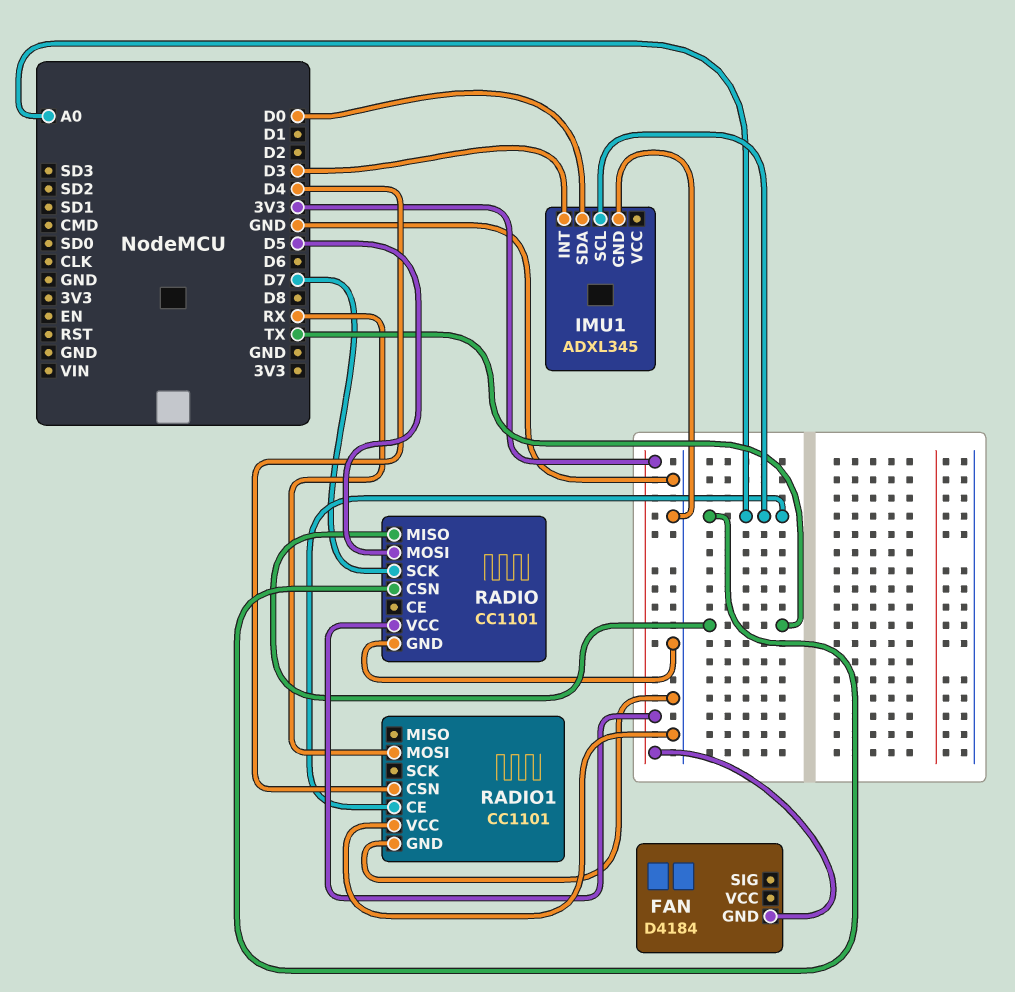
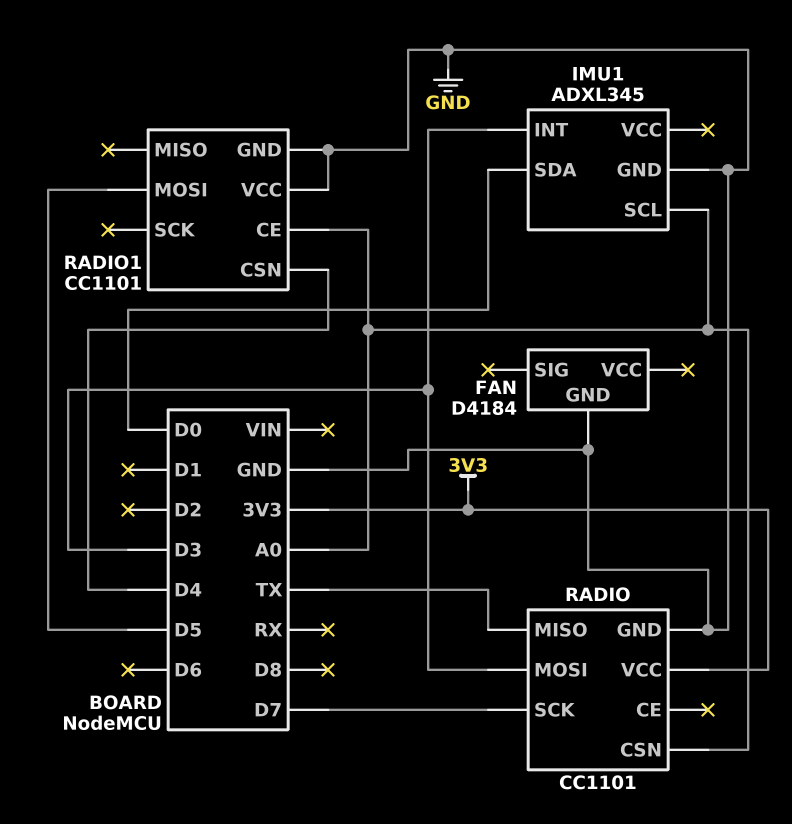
FAN pin GND: 3V3 -> GND
RADIO pin MOSI: D5 -> D3
RADIO1 pin MOSI: RX -> D5

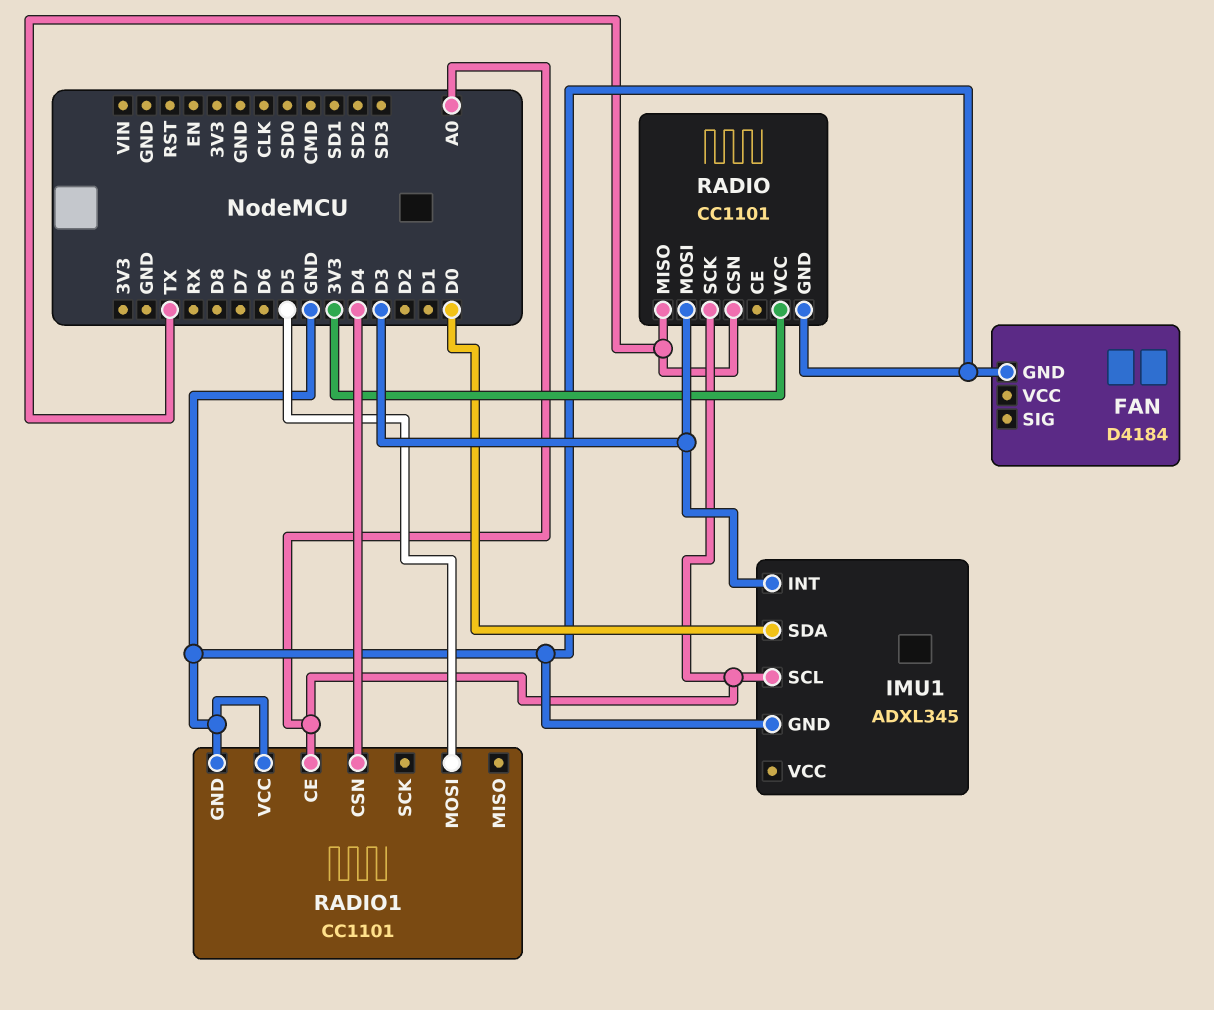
RADIO pin CSN: A0 -> TX
RADIO pin SCK: D7 -> A0

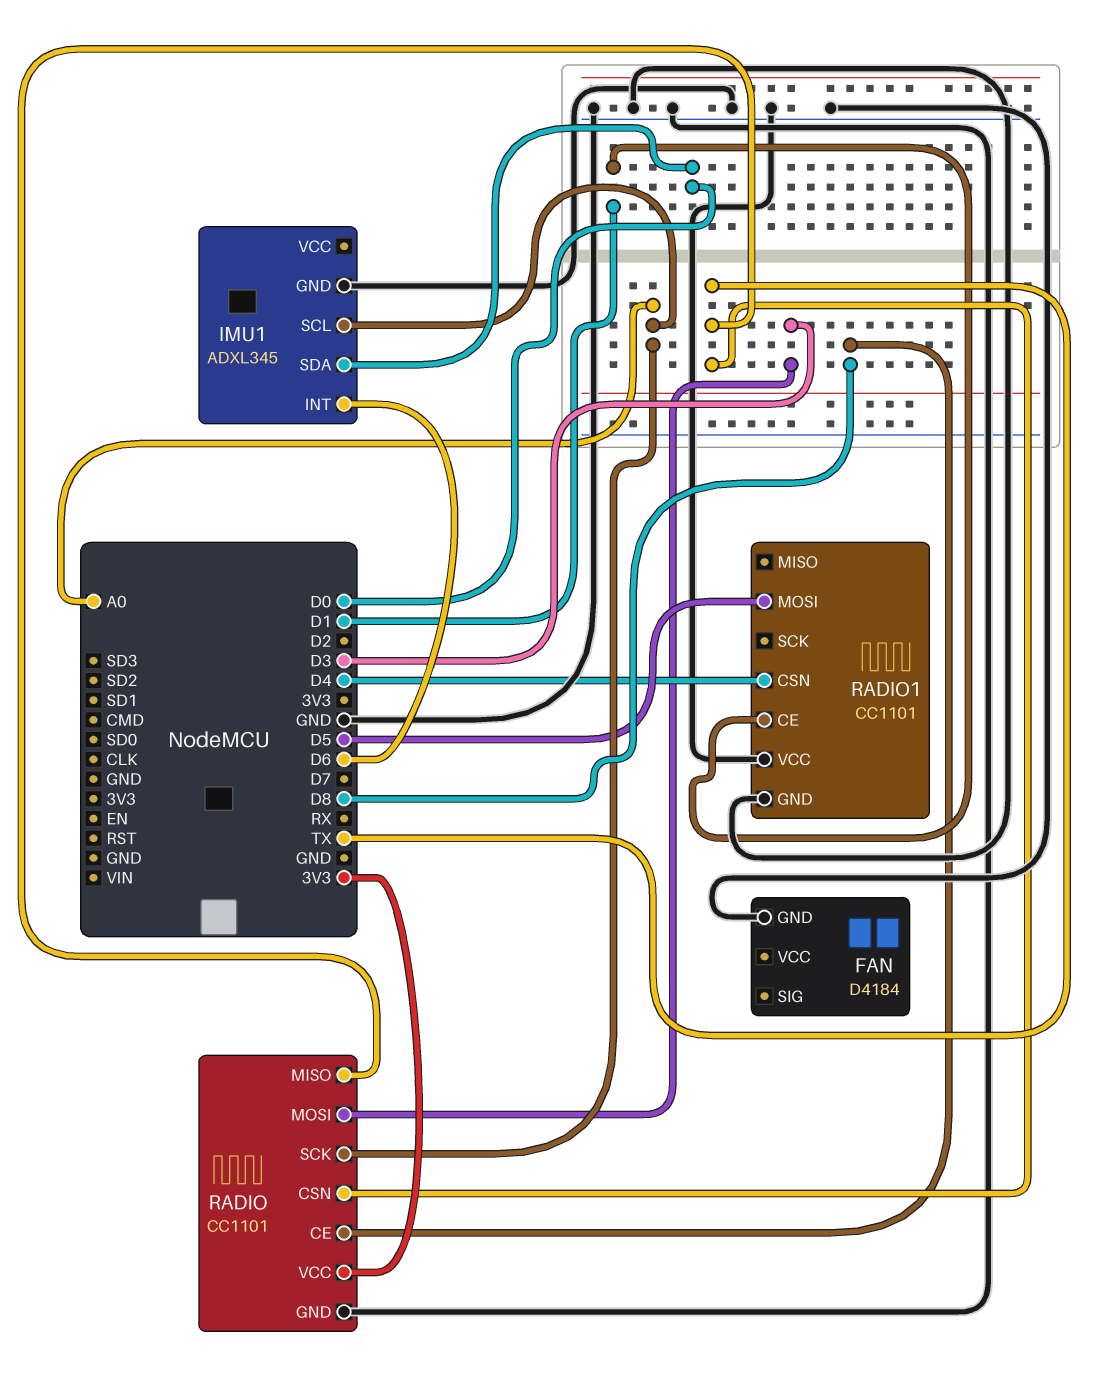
IMU1 pin INT: D3 -> D6
RADIO pin CE: none -> D8
RADIO1 pin CE: A0 -> D1

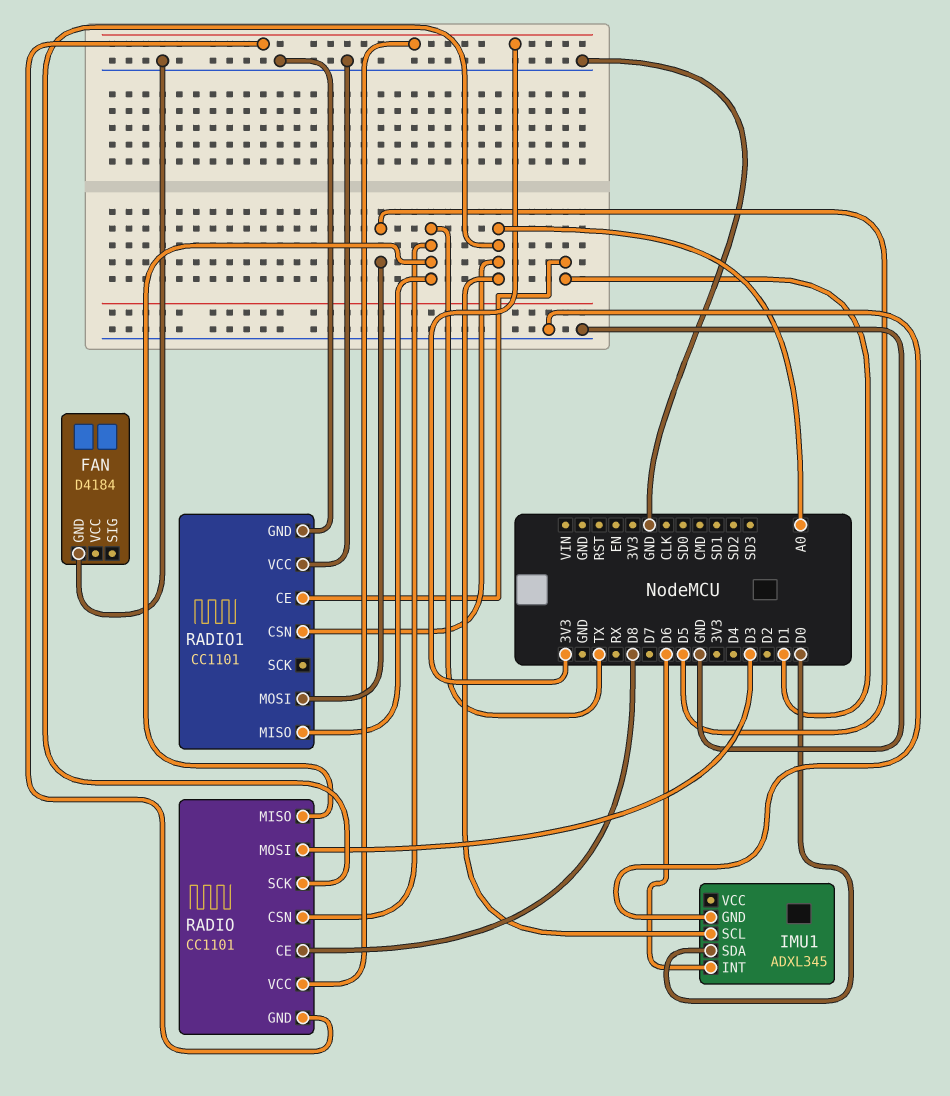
RADIO pin GND: GND -> 3V3
RADIO1 pin CSN: D4 -> A0
RADIO1 pin MISO: none -> TX

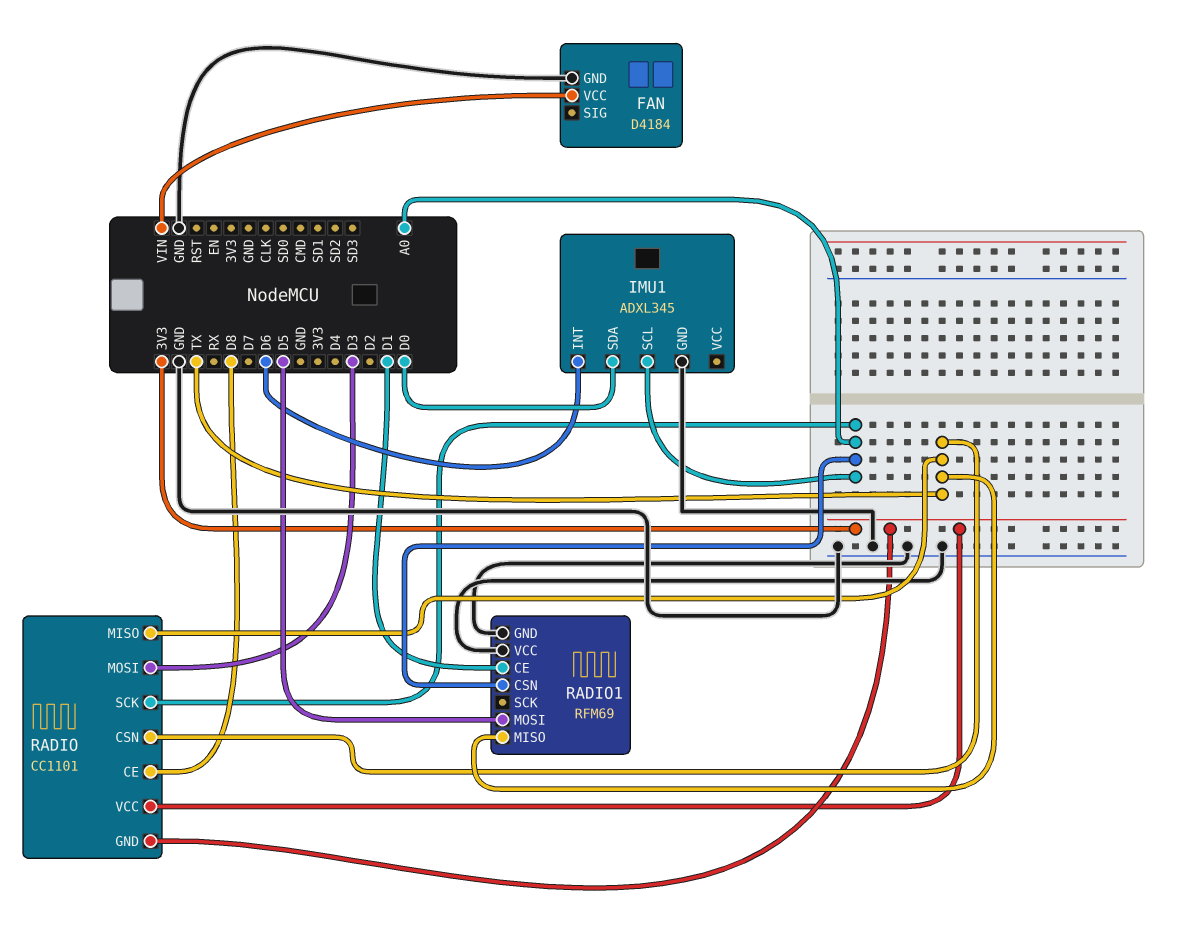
FAN pin VCC: none -> VIN
RADIO1: CC1101 -> RFM69

